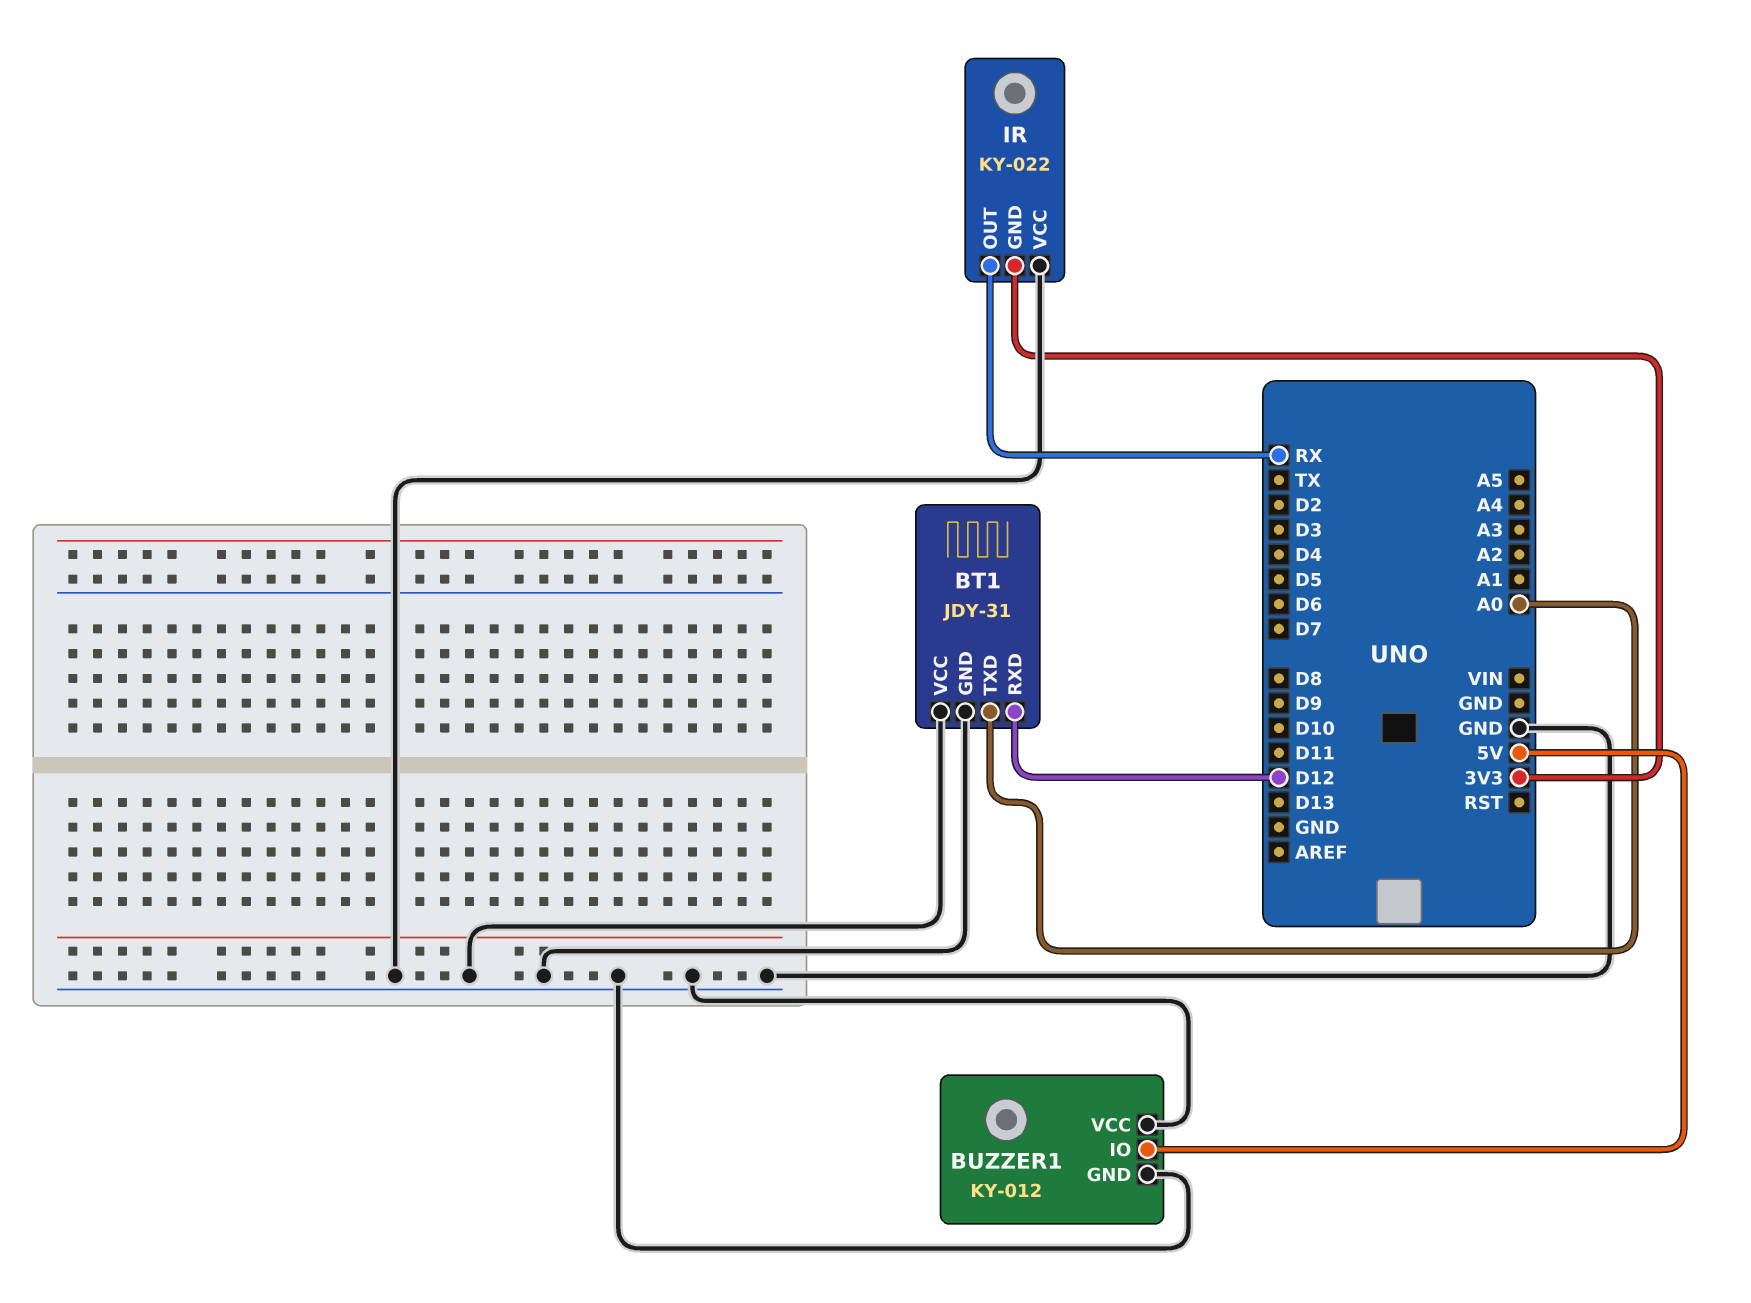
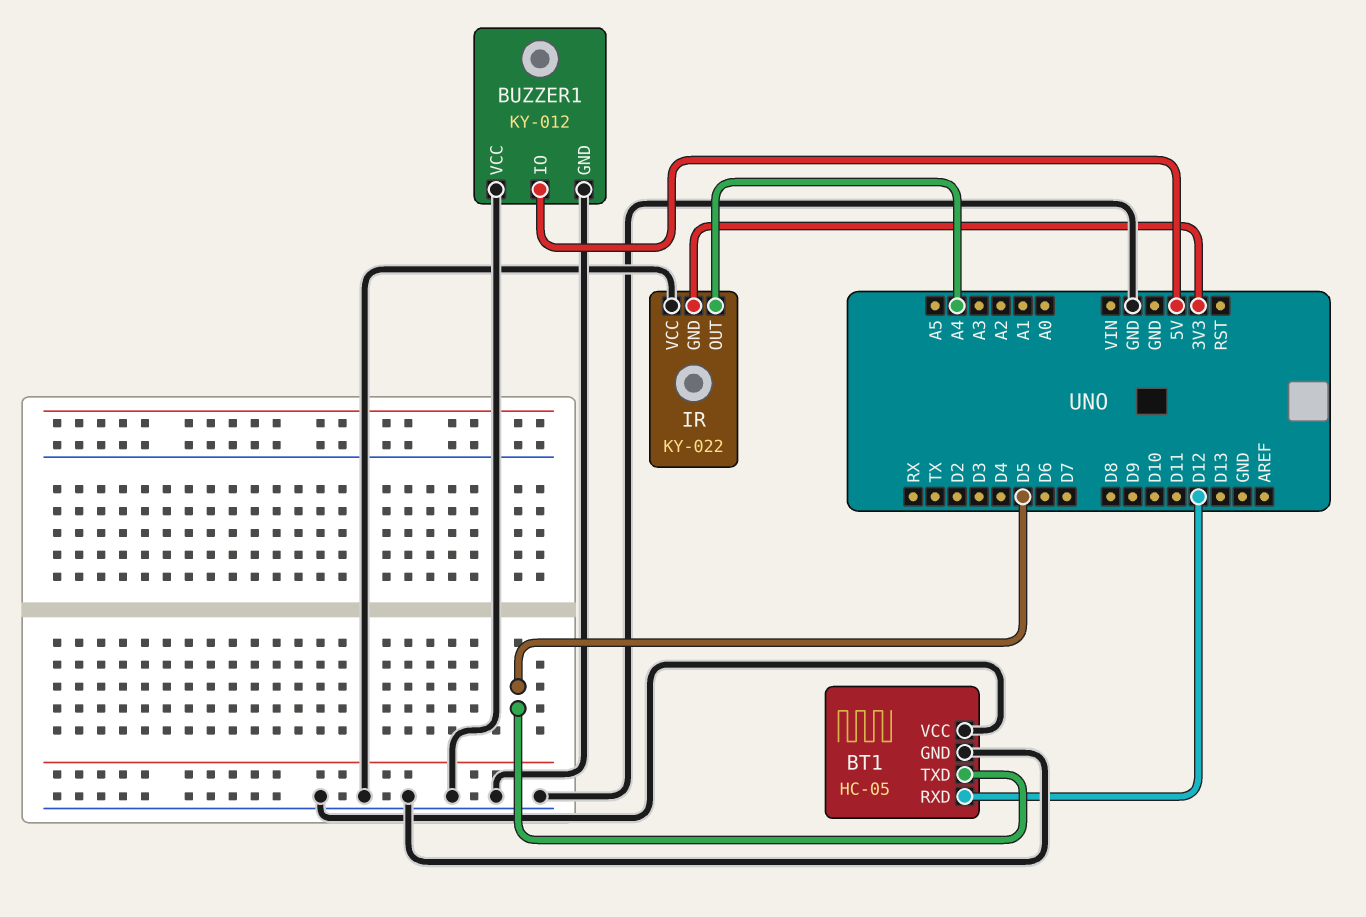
BT1: JDY-31 -> HC-05
BT1 pin TXD: A0 -> D5
IR pin OUT: RX -> A4

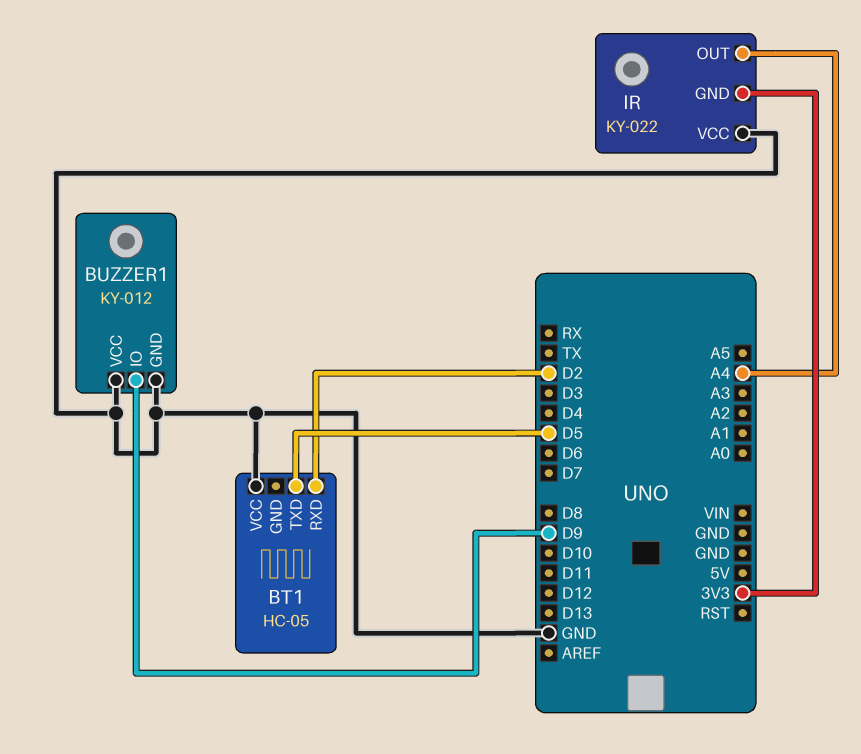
BT1 pin GND: GND -> none
BT1 pin RXD: D12 -> D2
BUZZER1 pin IO: 5V -> D9

